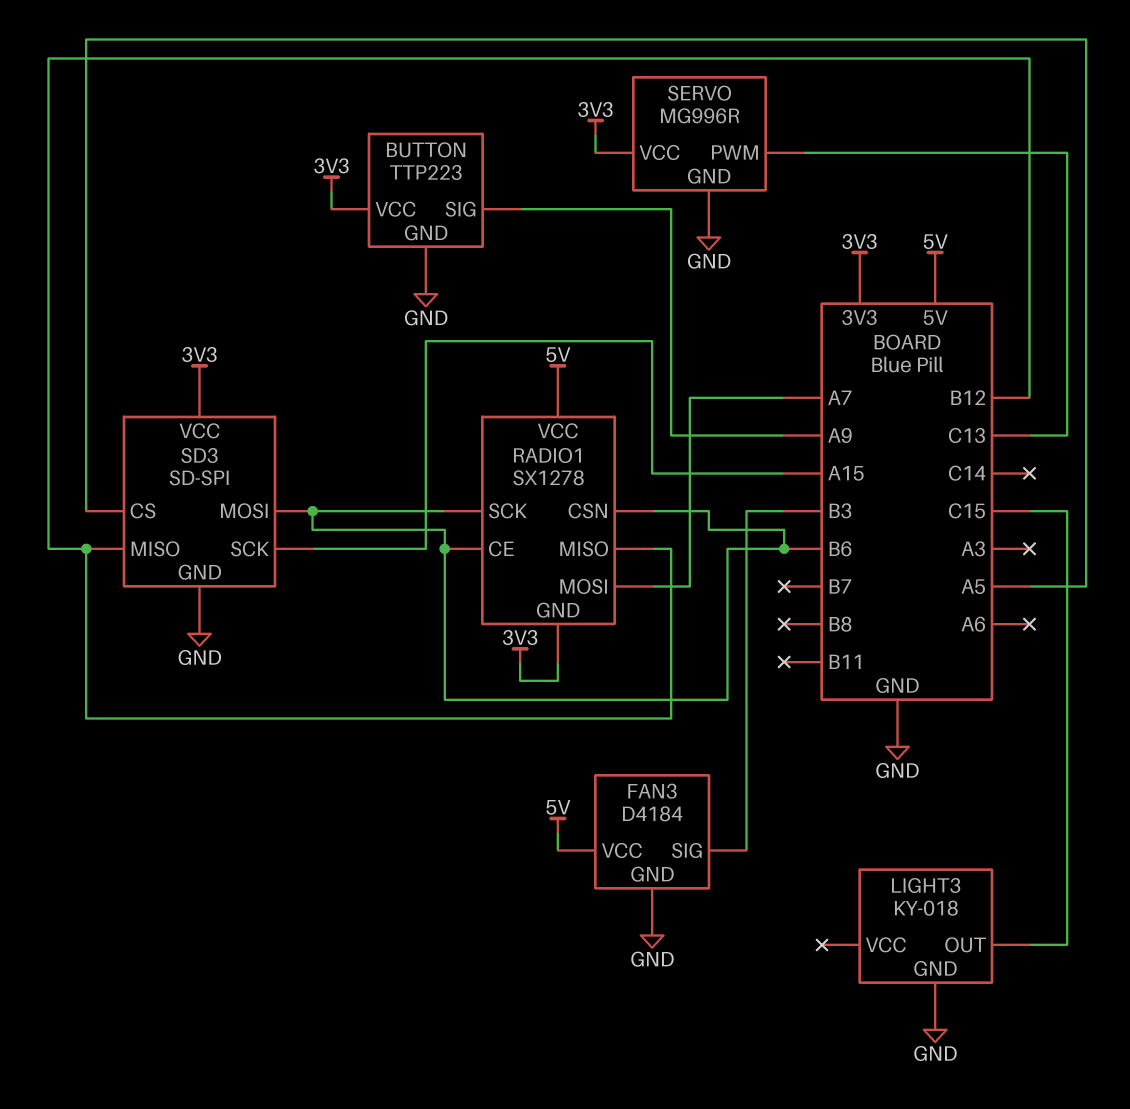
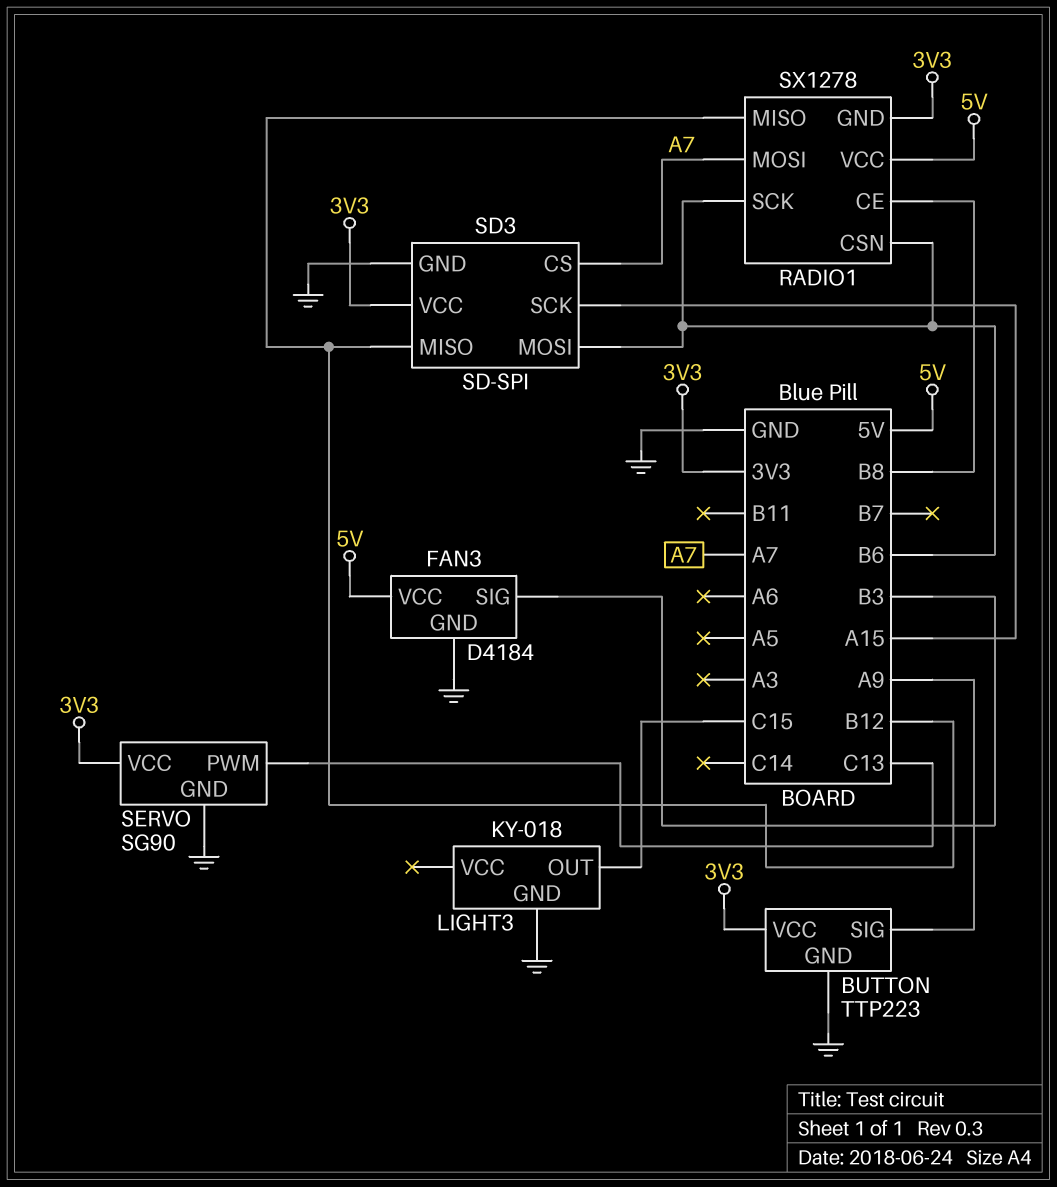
RADIO1 pin CE: B6 -> B8
SD3 pin CS: A5 -> A7
SERVO: MG996R -> SG90

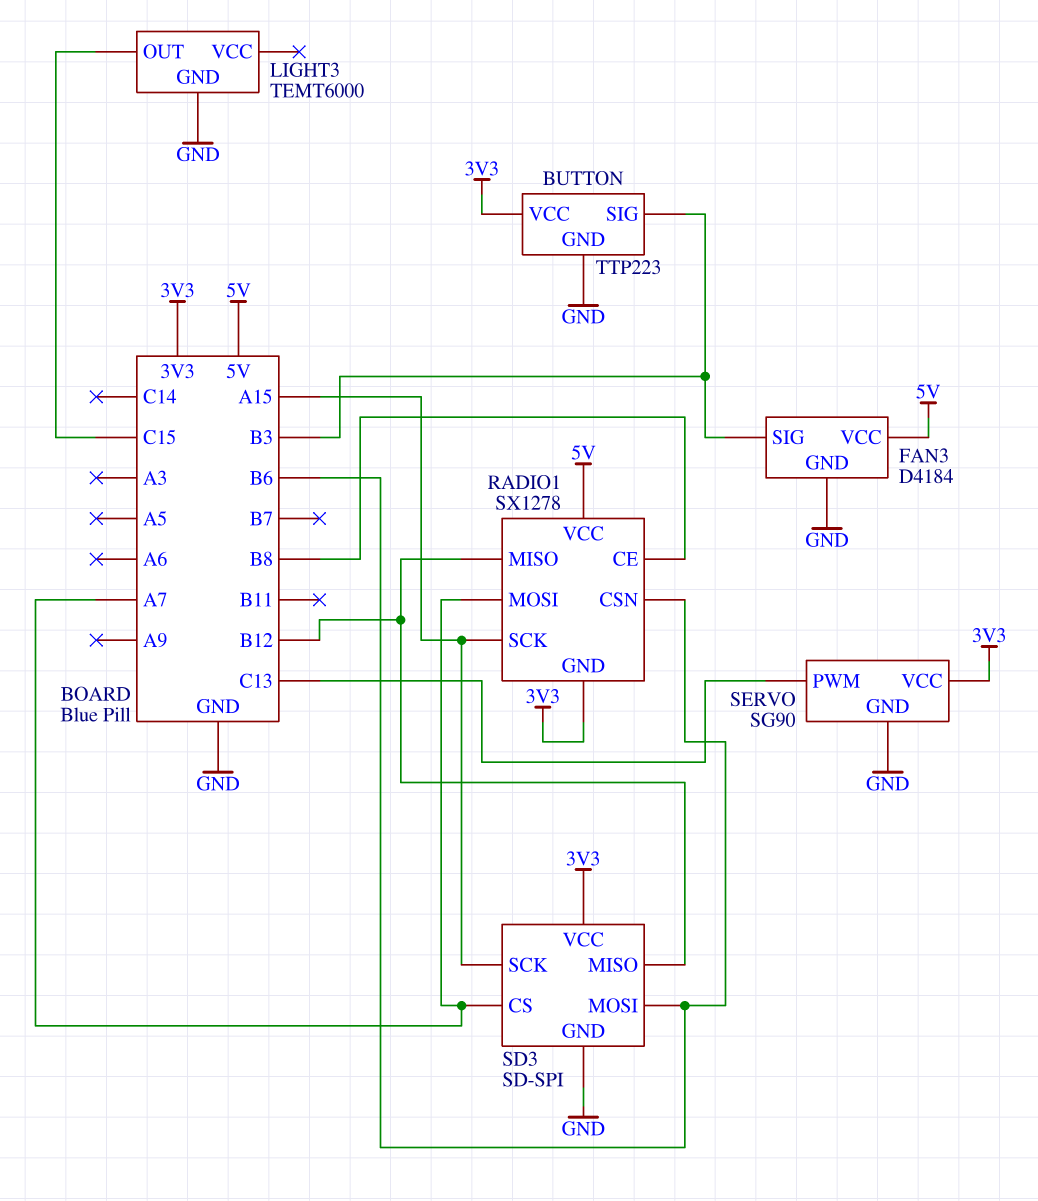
BUTTON pin SIG: A9 -> B3
LIGHT3: KY-018 -> TEMT6000
RADIO1 pin SCK: B6 -> A15

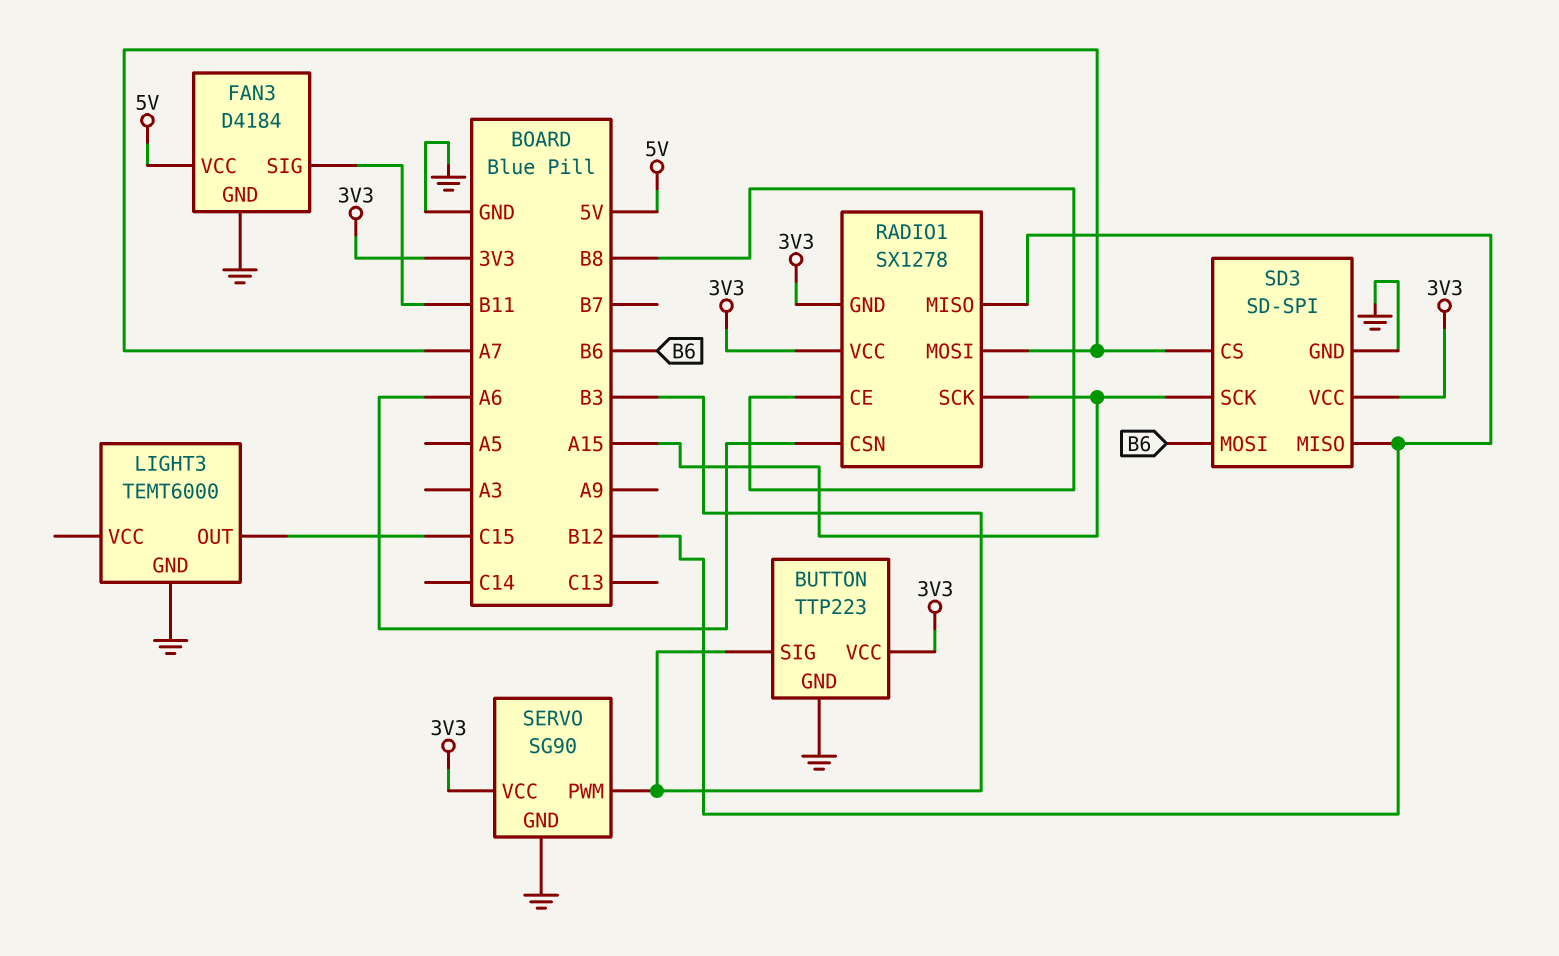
FAN3 pin SIG: B3 -> B11
RADIO1 pin CSN: B6 -> A6
RADIO1 pin VCC: 5V -> 3V3
SERVO pin PWM: C13 -> B3

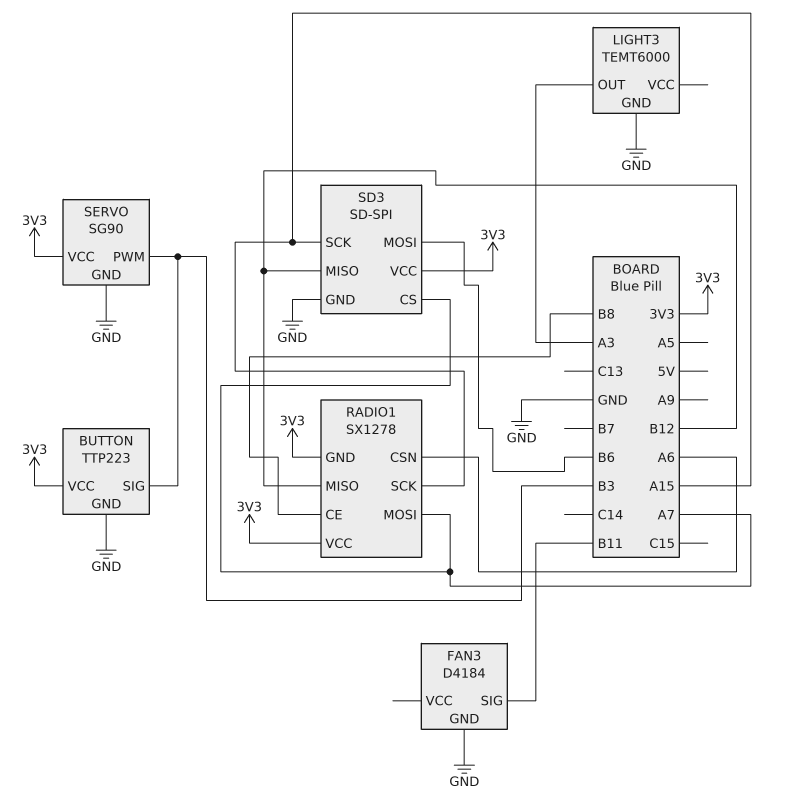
FAN3 pin VCC: 5V -> none
LIGHT3 pin OUT: C15 -> A3

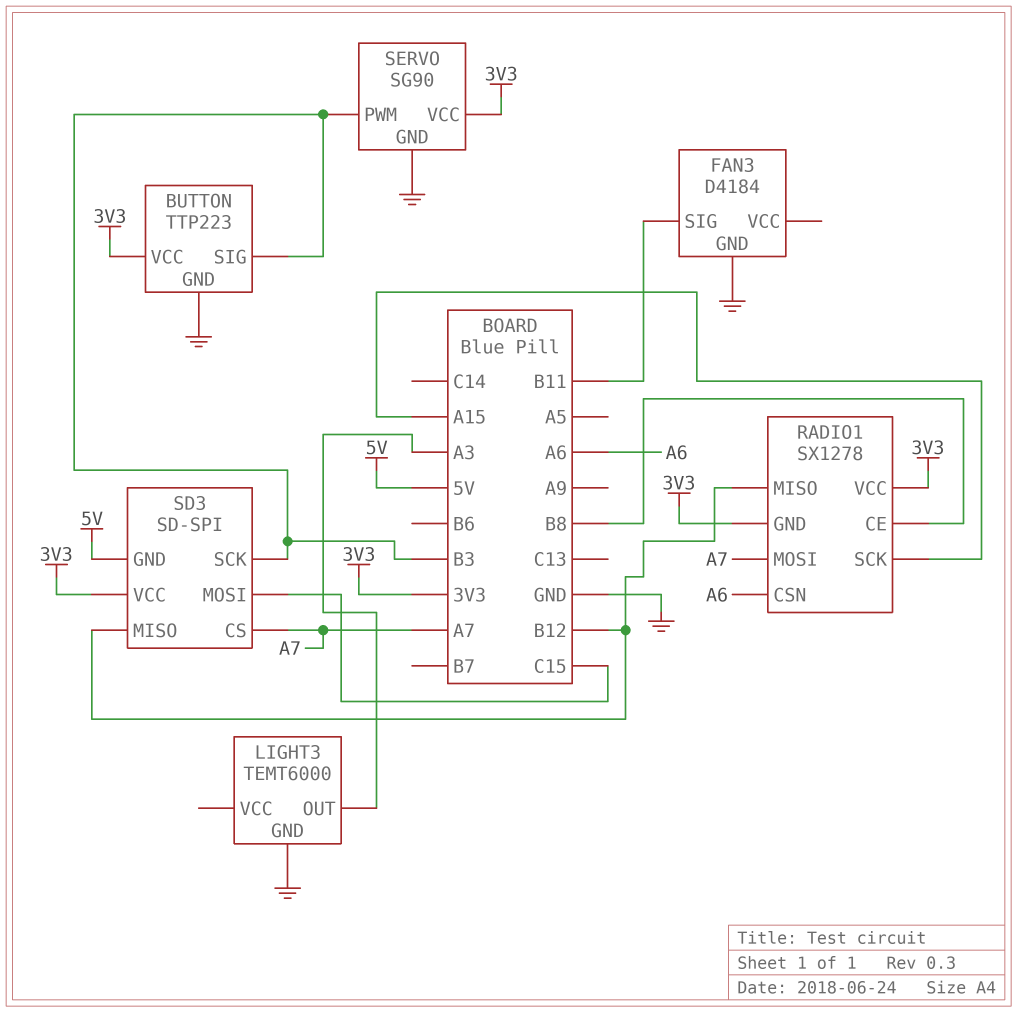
SD3 pin GND: GND -> 5V
SD3 pin MOSI: B6 -> C15
SD3 pin SCK: A15 -> B3

